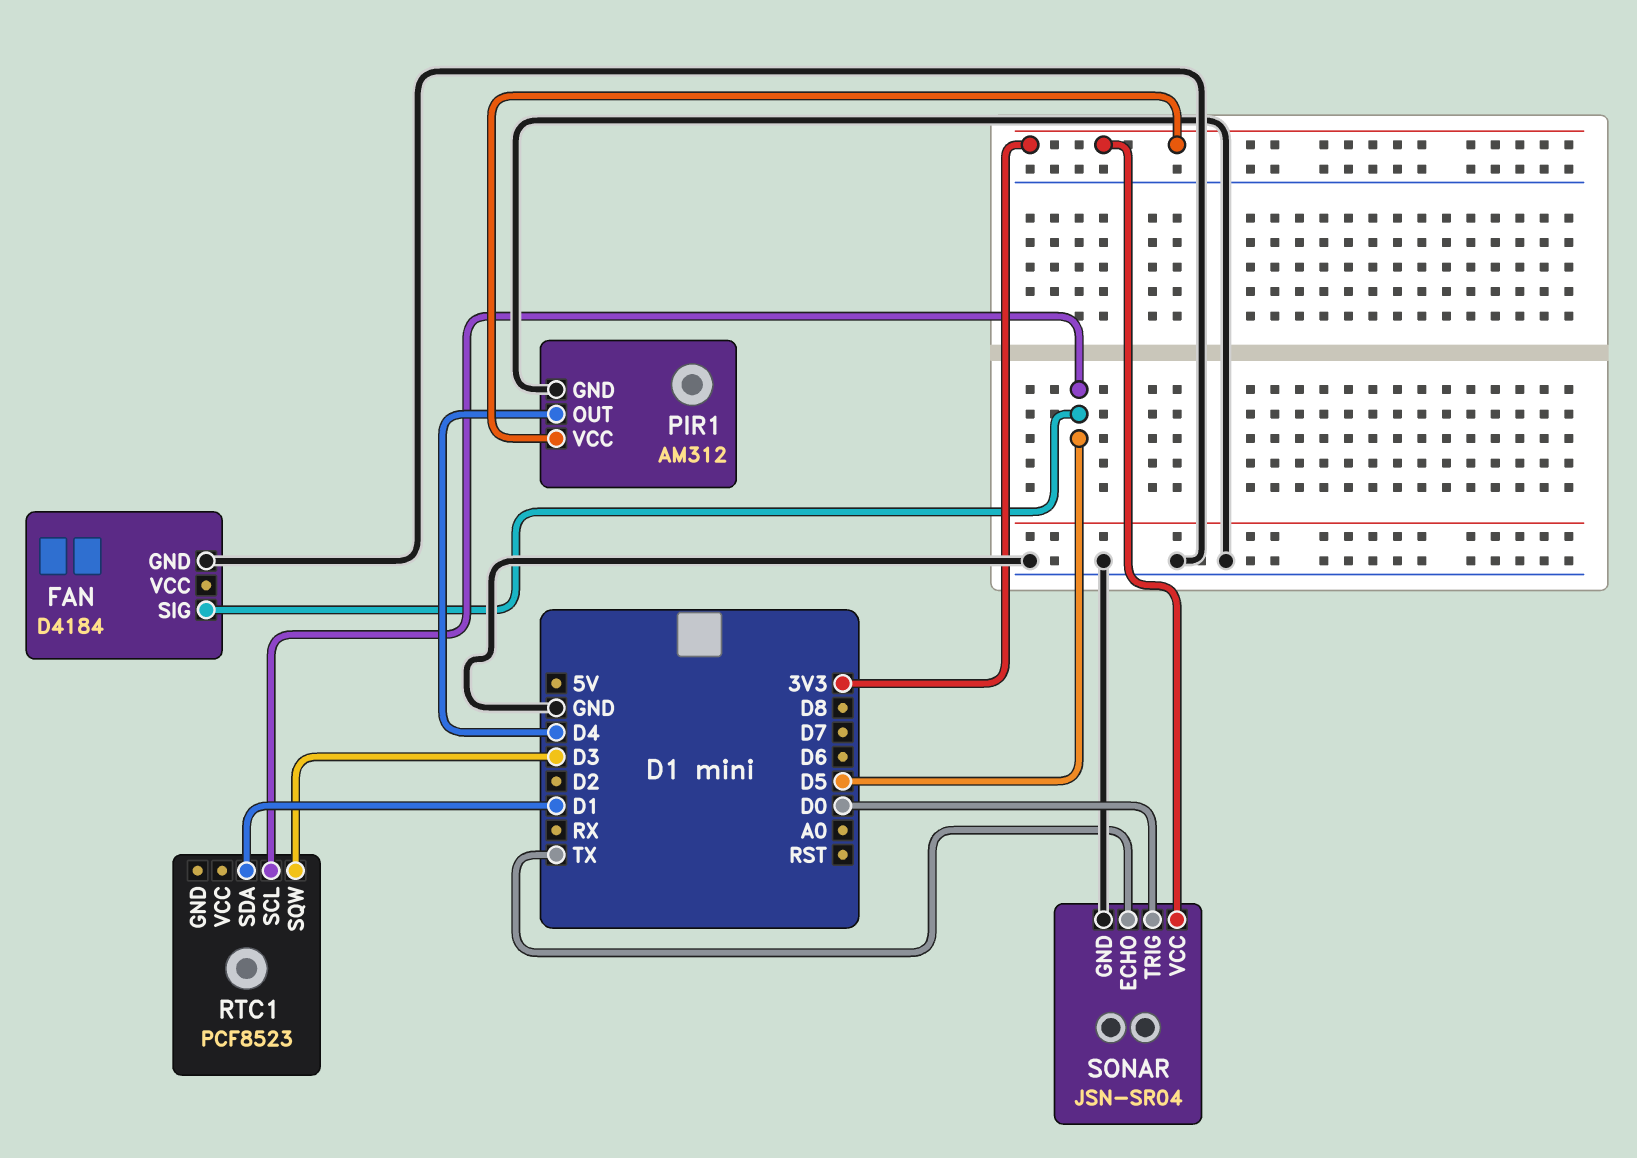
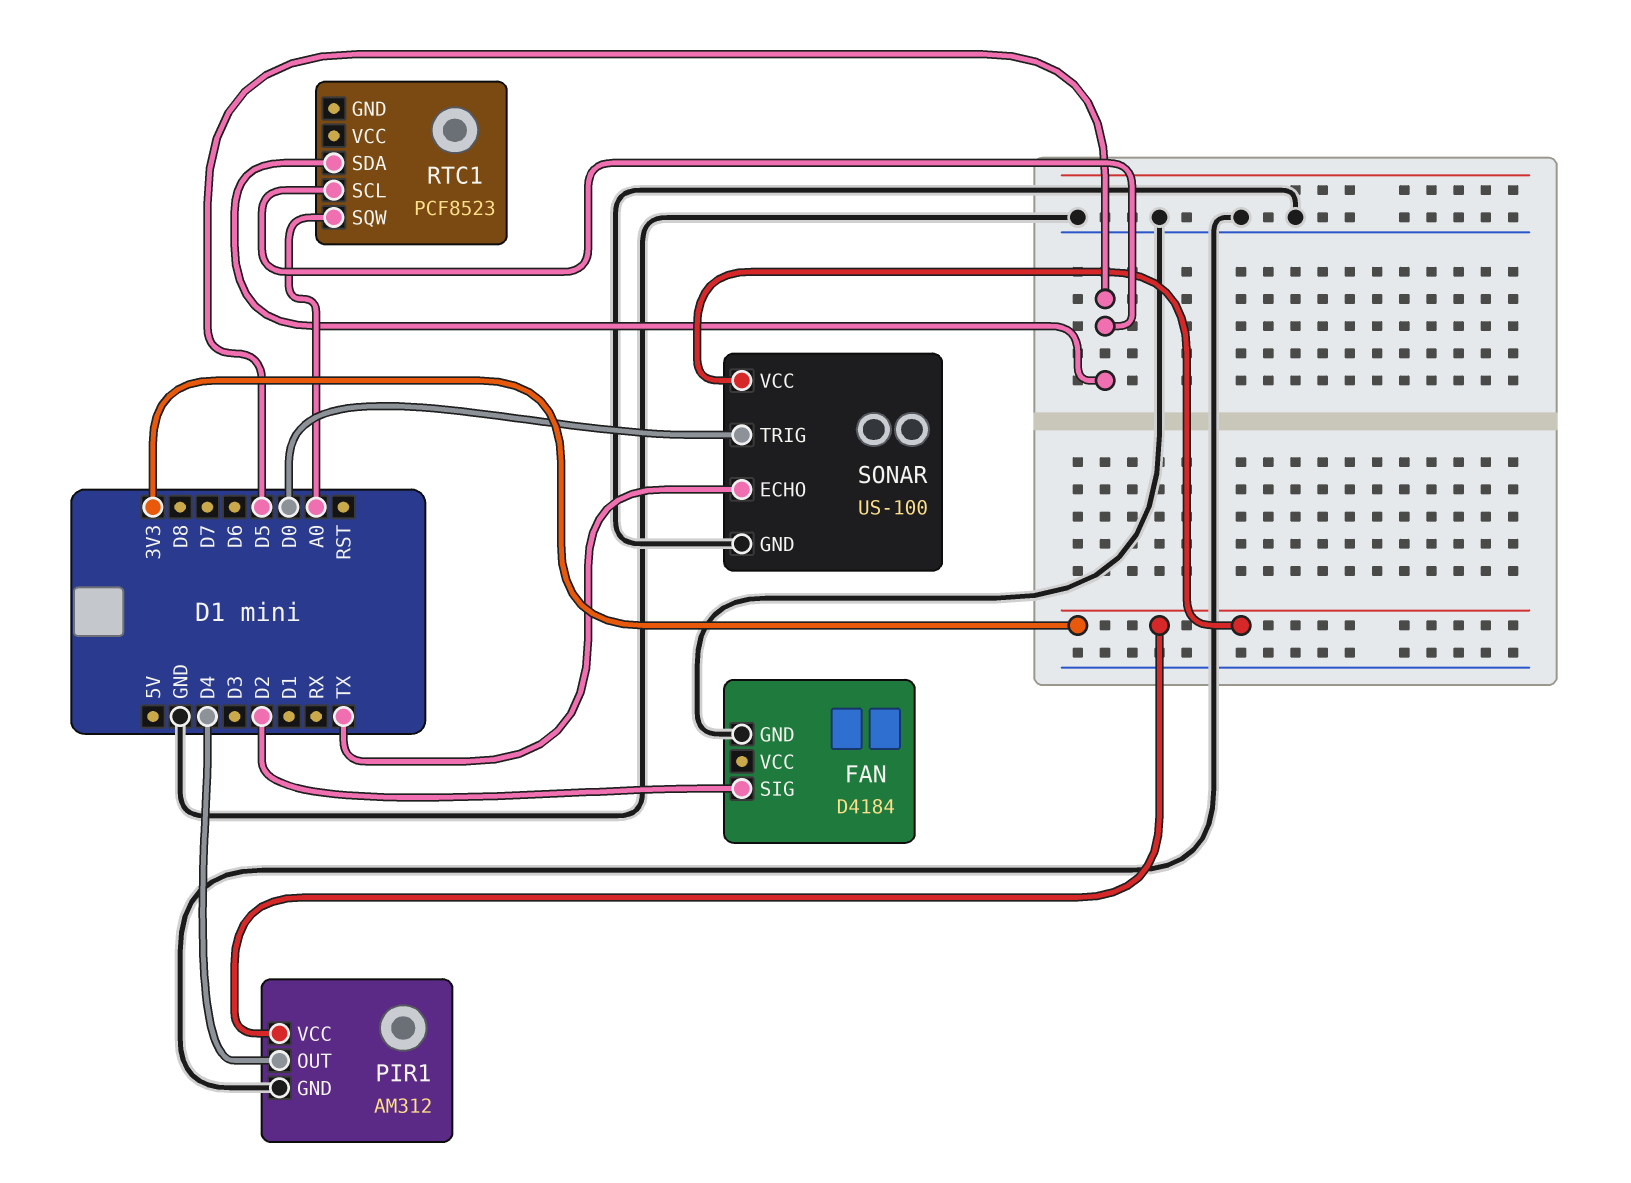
FAN pin SIG: D5 -> D2
RTC1 pin SDA: D1 -> D5
RTC1 pin SQW: D3 -> A0
SONAR: JSN-SR04 -> US-100

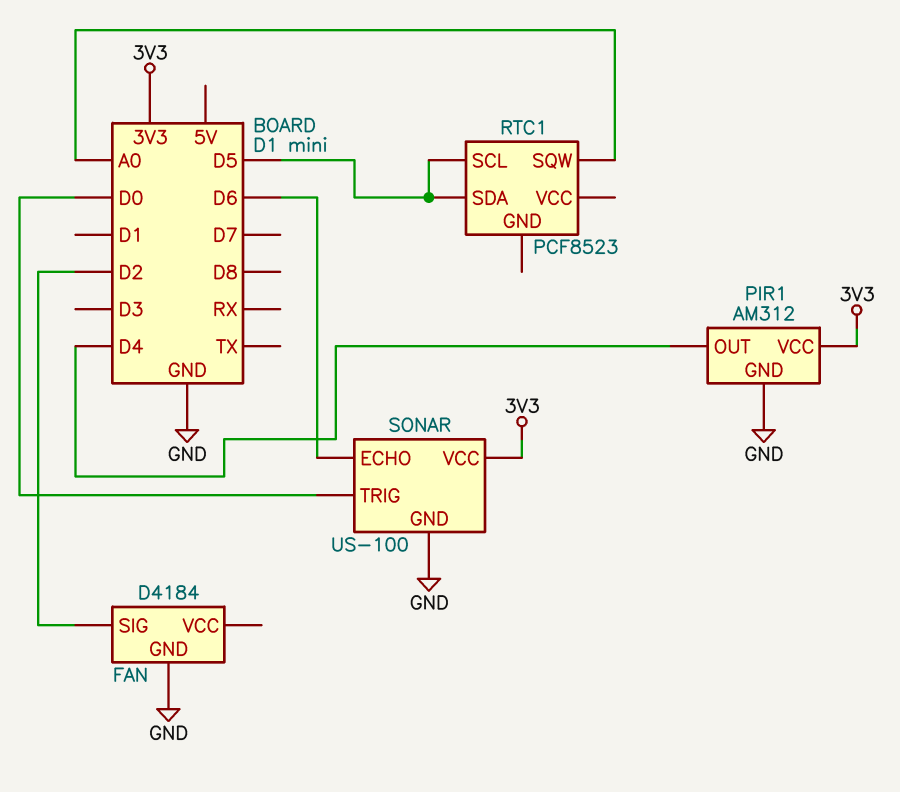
SONAR pin ECHO: TX -> D6

